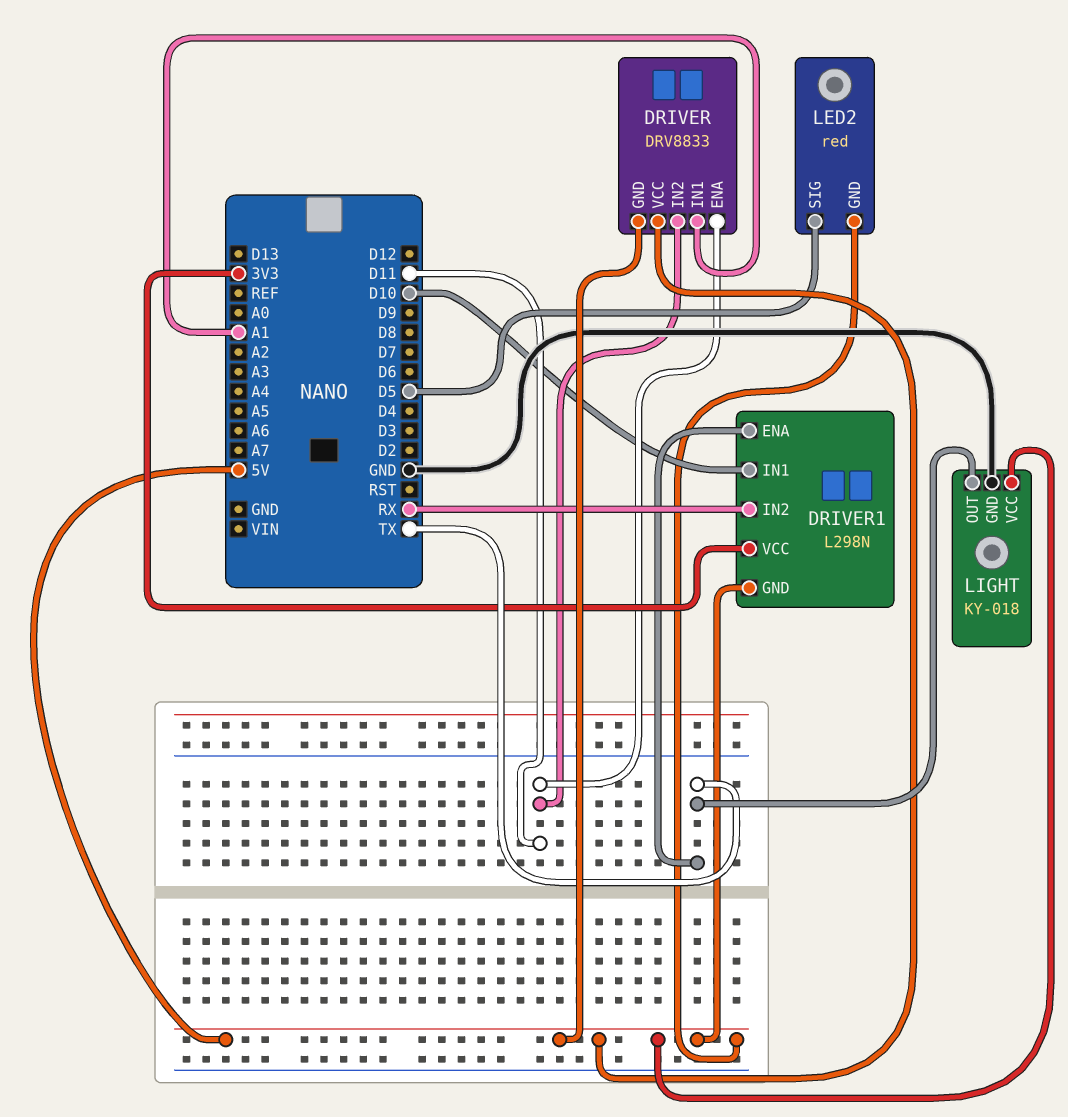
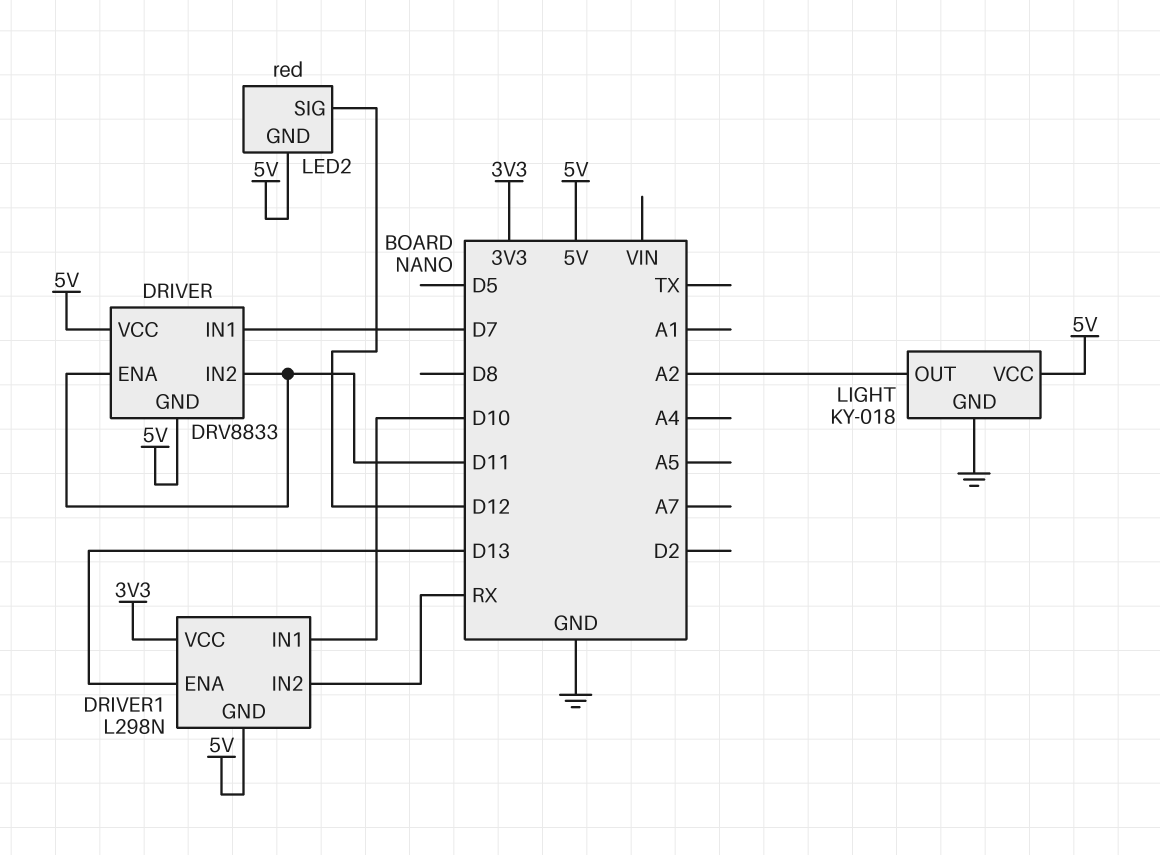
DRIVER pin IN1: A1 -> D7
DRIVER1 pin ENA: TX -> D13
LED2 pin SIG: D5 -> D12
LIGHT pin OUT: TX -> A2

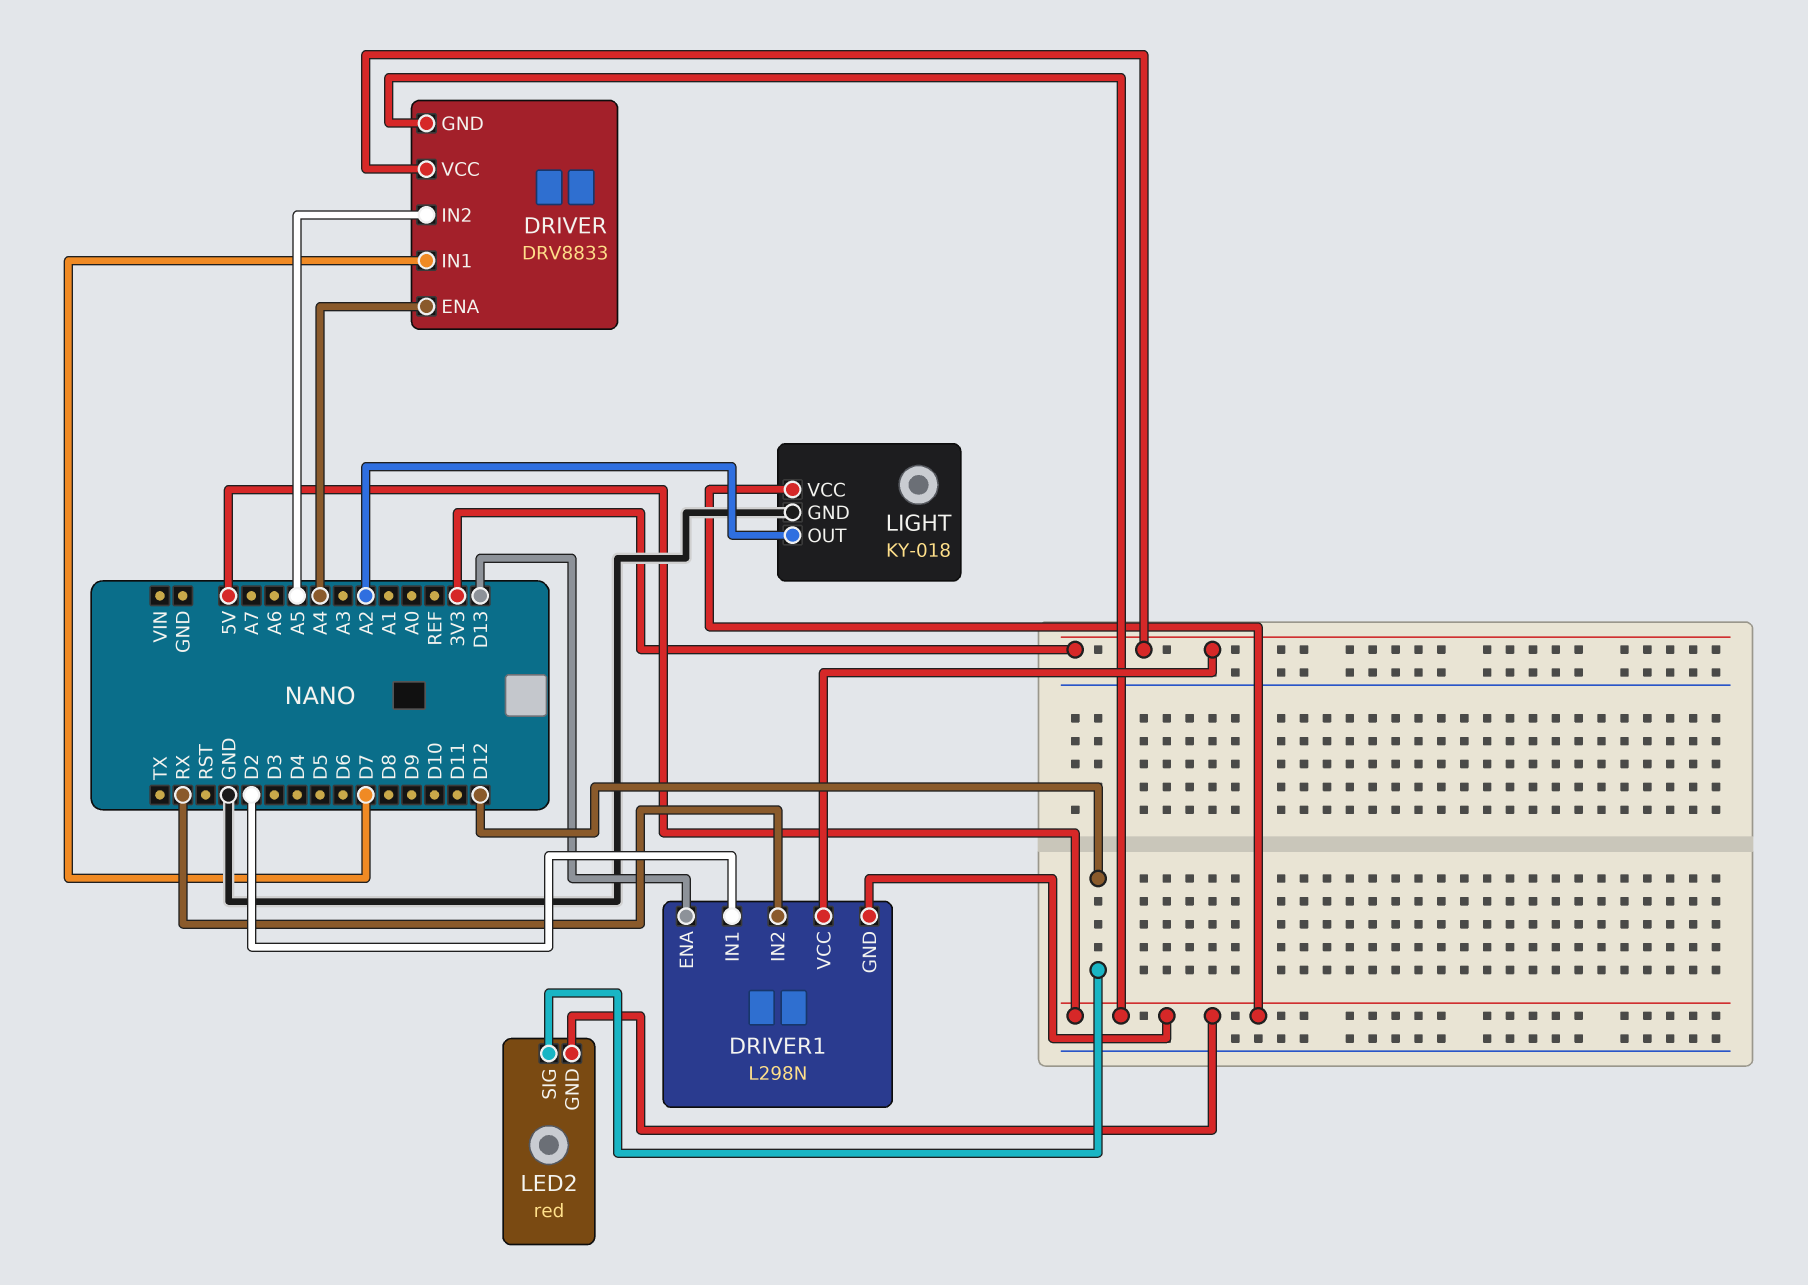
DRIVER pin ENA: D11 -> A4
DRIVER pin IN2: D11 -> A5
DRIVER pin VCC: 5V -> 3V3
DRIVER1 pin IN1: D10 -> D2

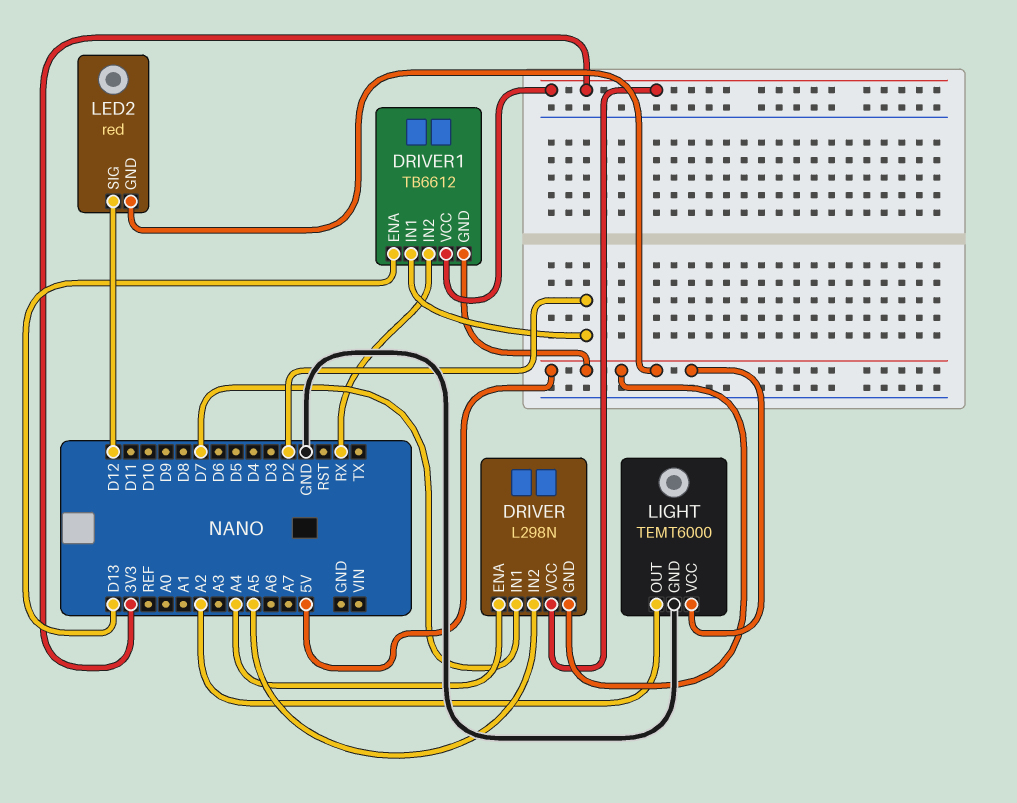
DRIVER: DRV8833 -> L298N
DRIVER1: L298N -> TB6612
LIGHT: KY-018 -> TEMT6000

